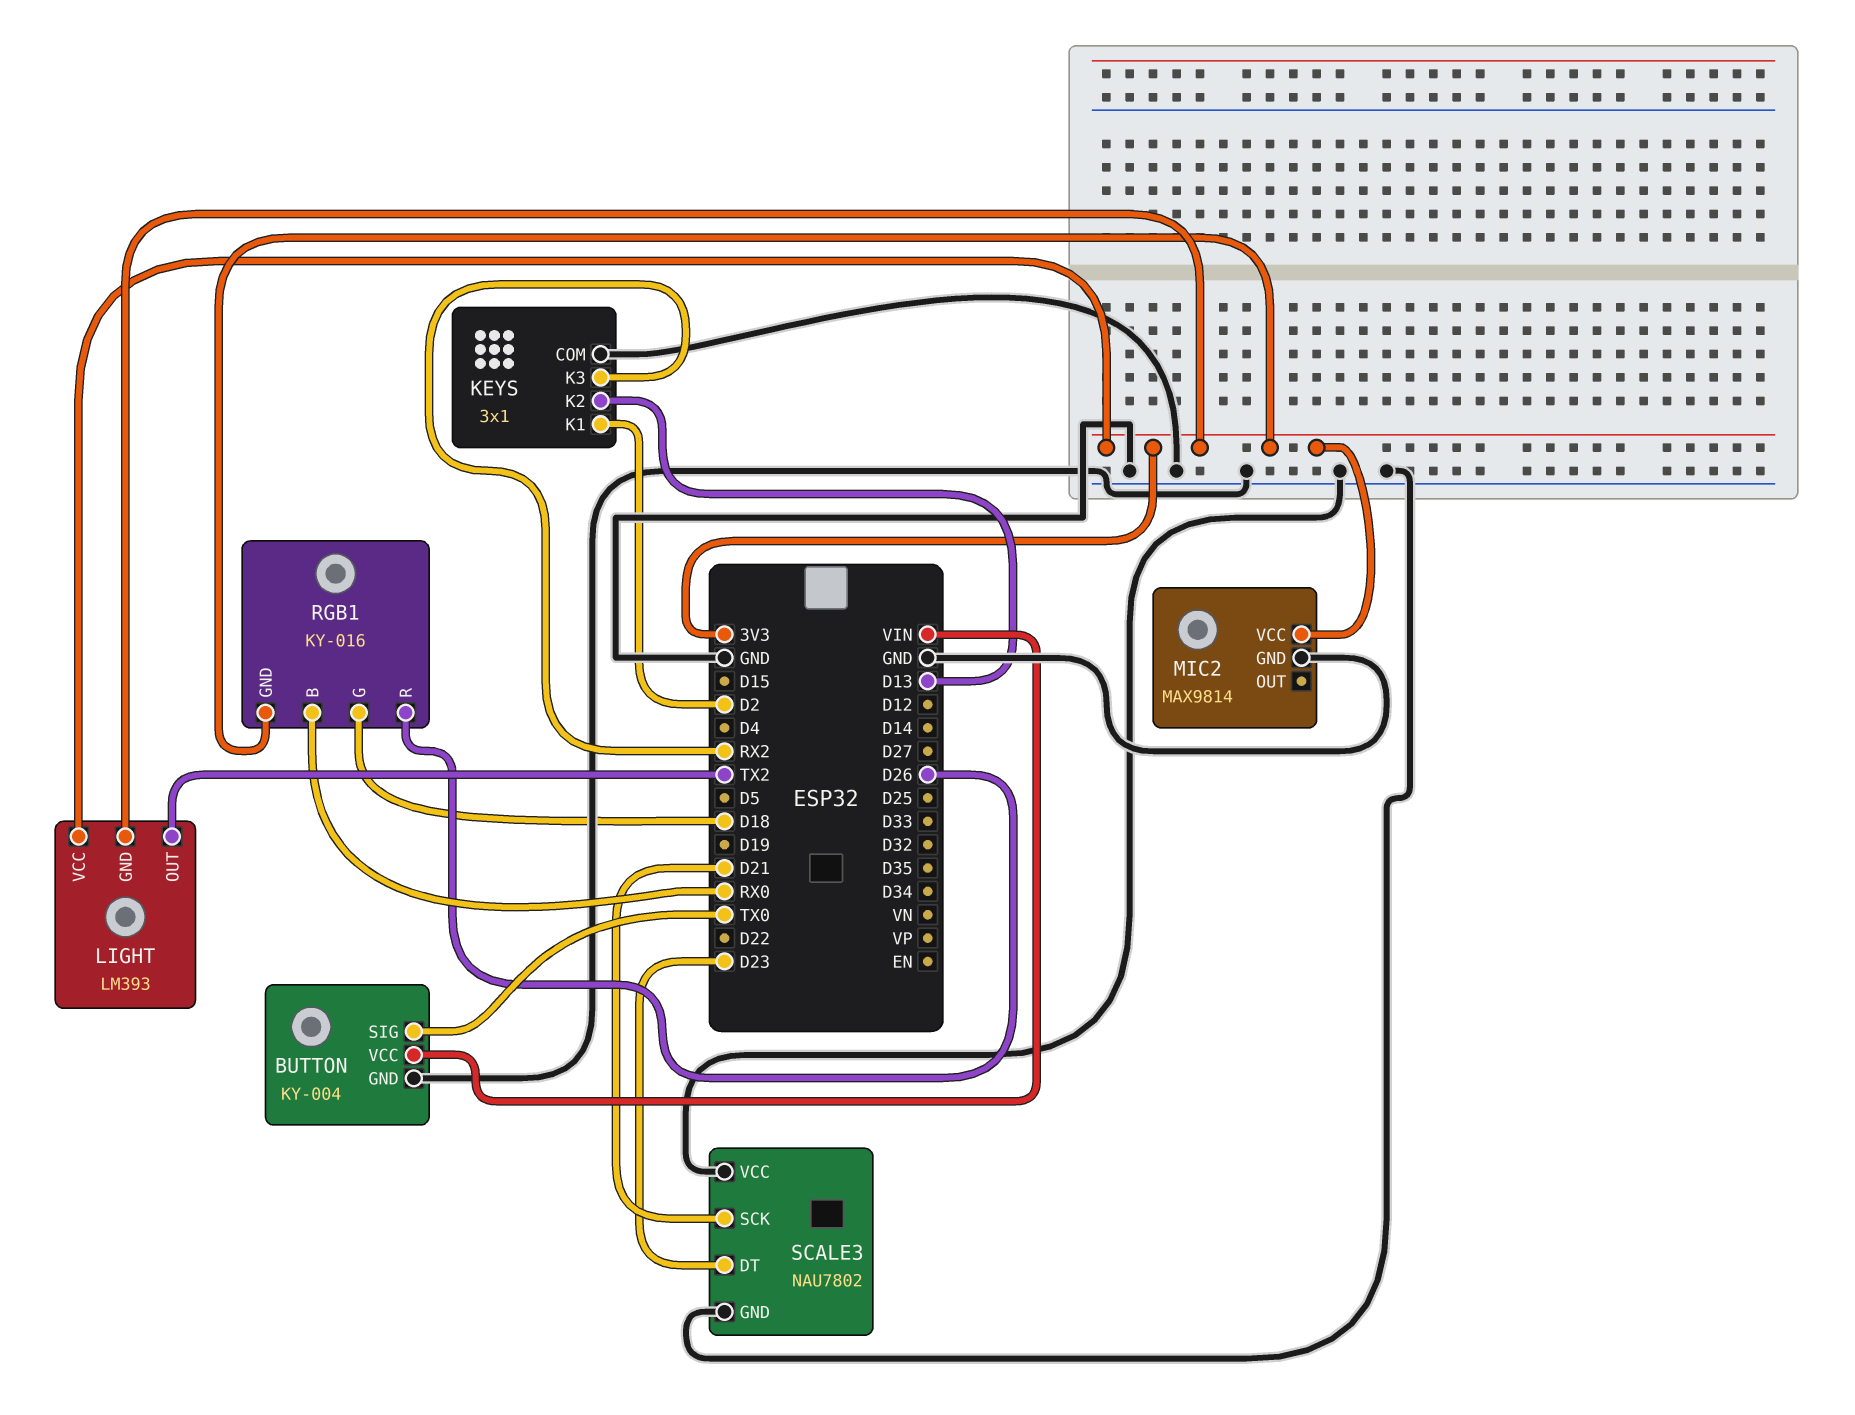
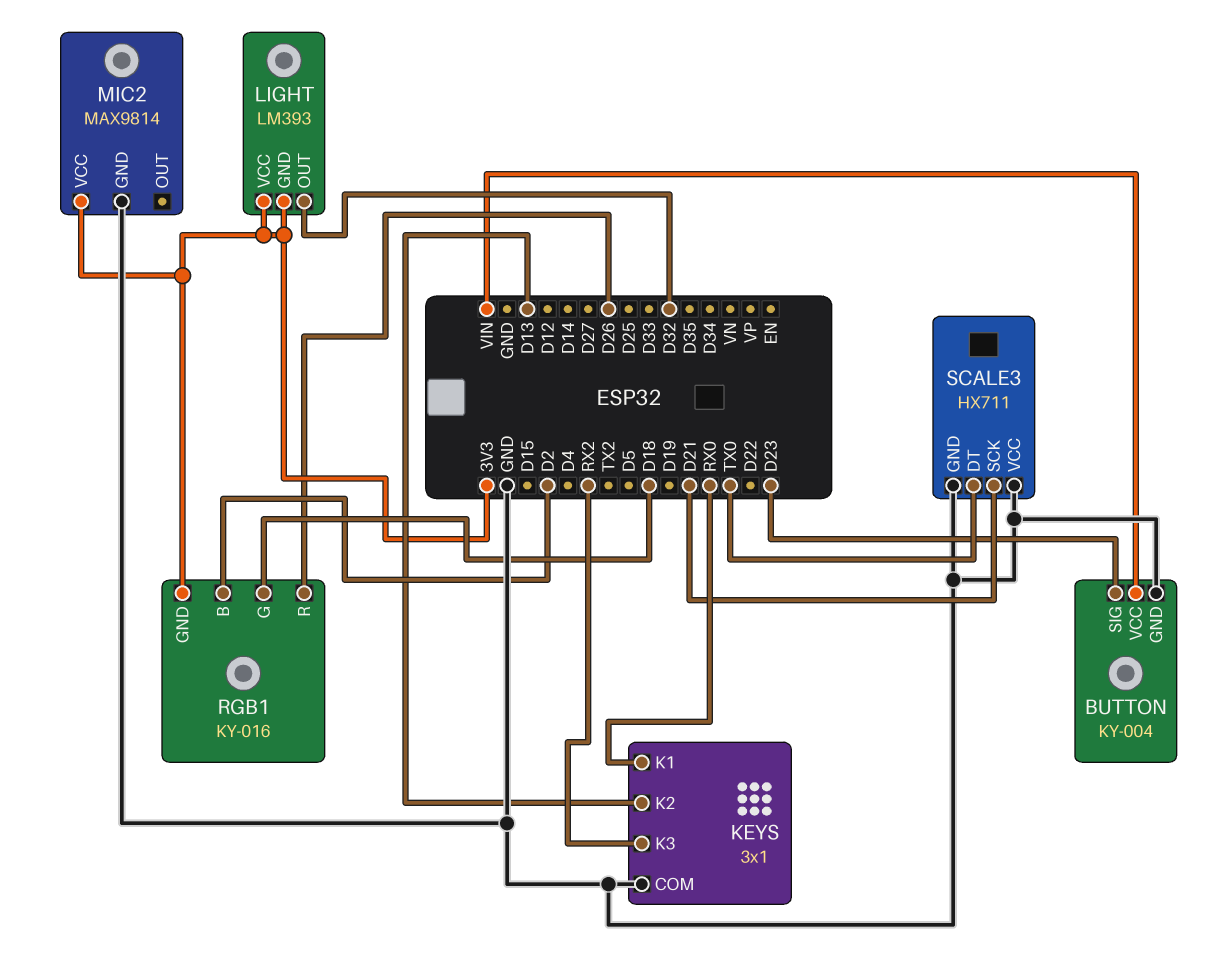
BUTTON pin SIG: TX0 -> D23
KEYS pin K1: D2 -> RX0
LIGHT pin OUT: TX2 -> D32
RGB1 pin B: RX0 -> D2
SCALE3: NAU7802 -> HX711
SCALE3 pin DT: D23 -> TX0

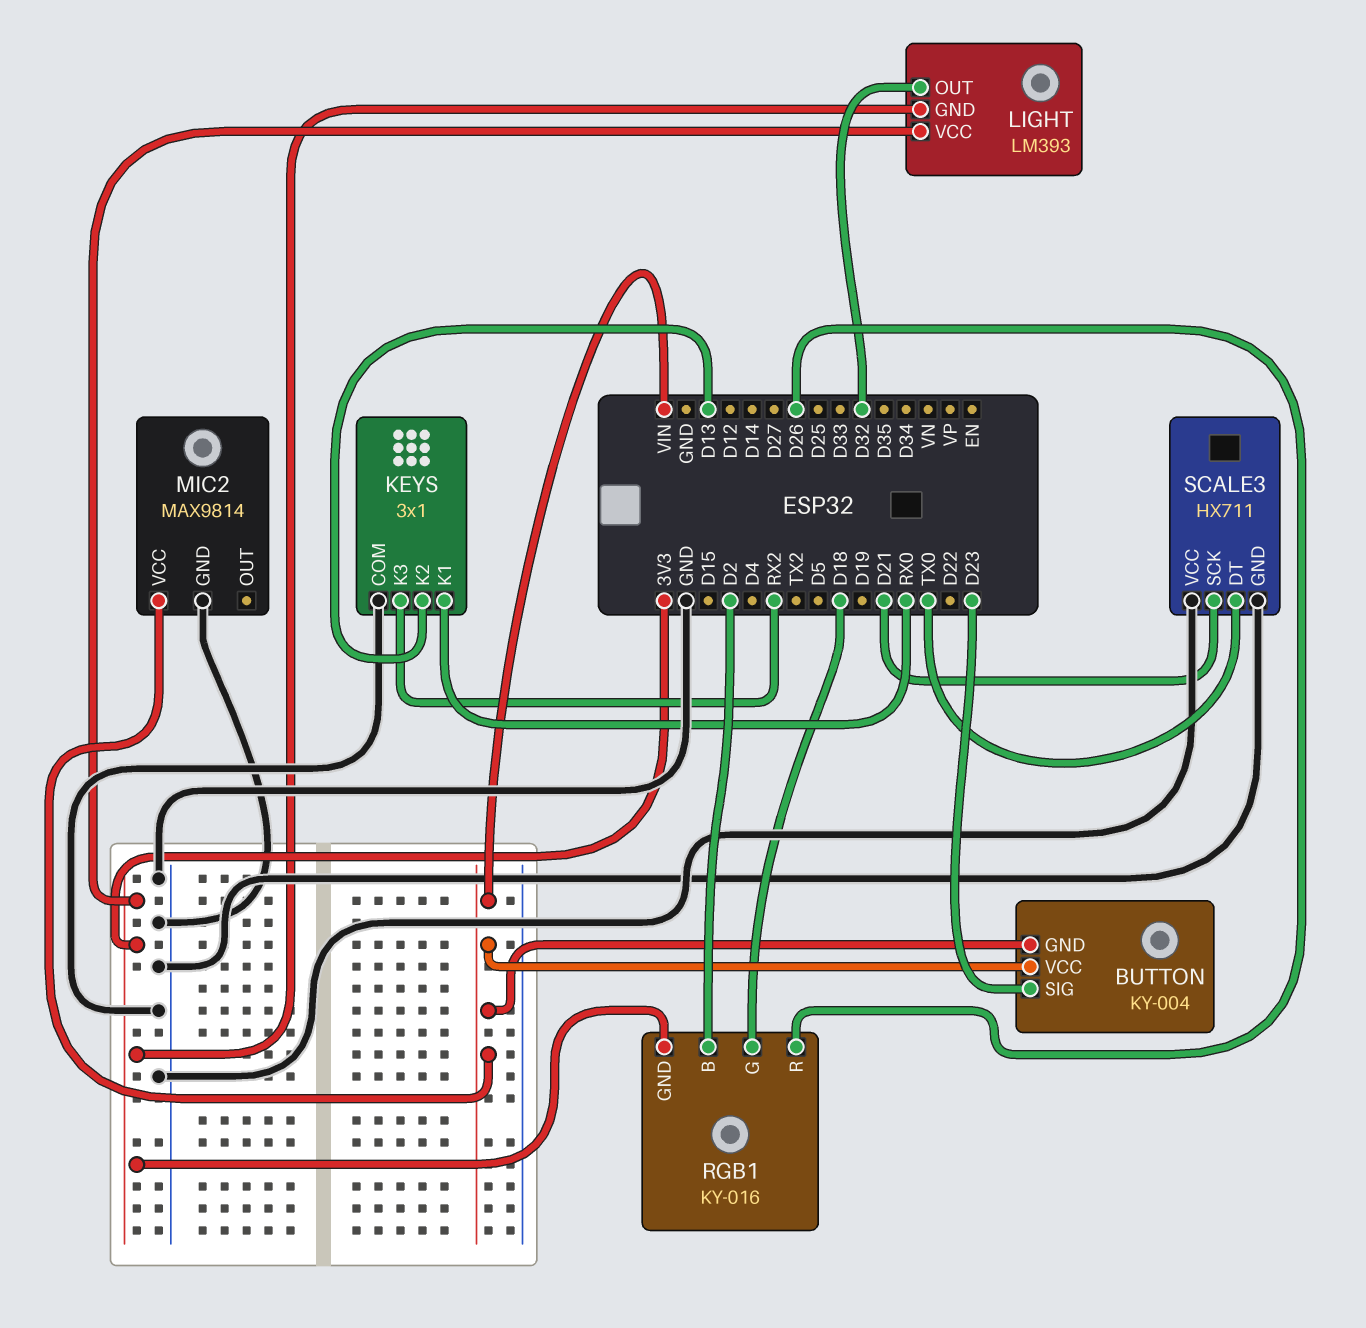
BUTTON pin GND: GND -> VIN
MIC2 pin VCC: 3V3 -> VIN

